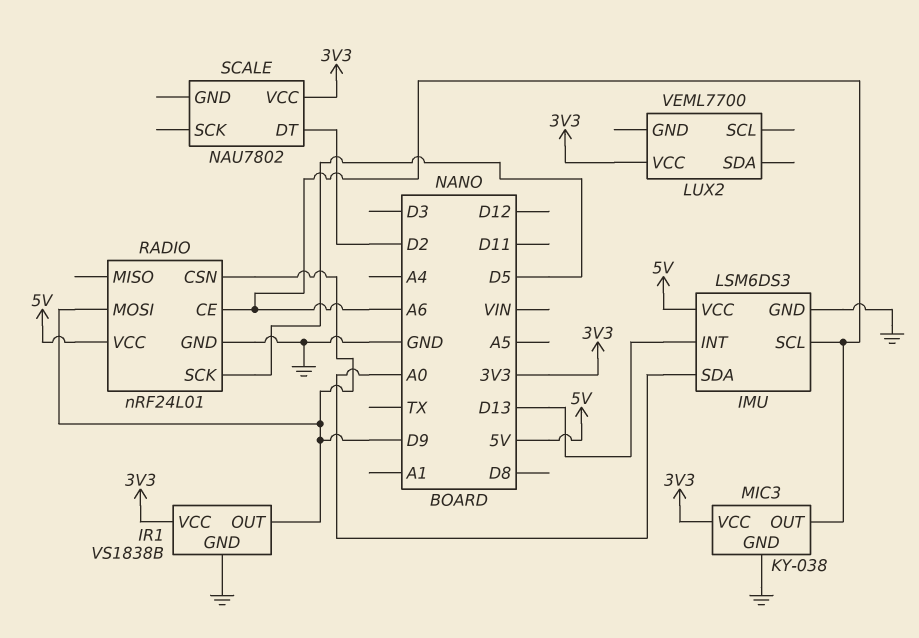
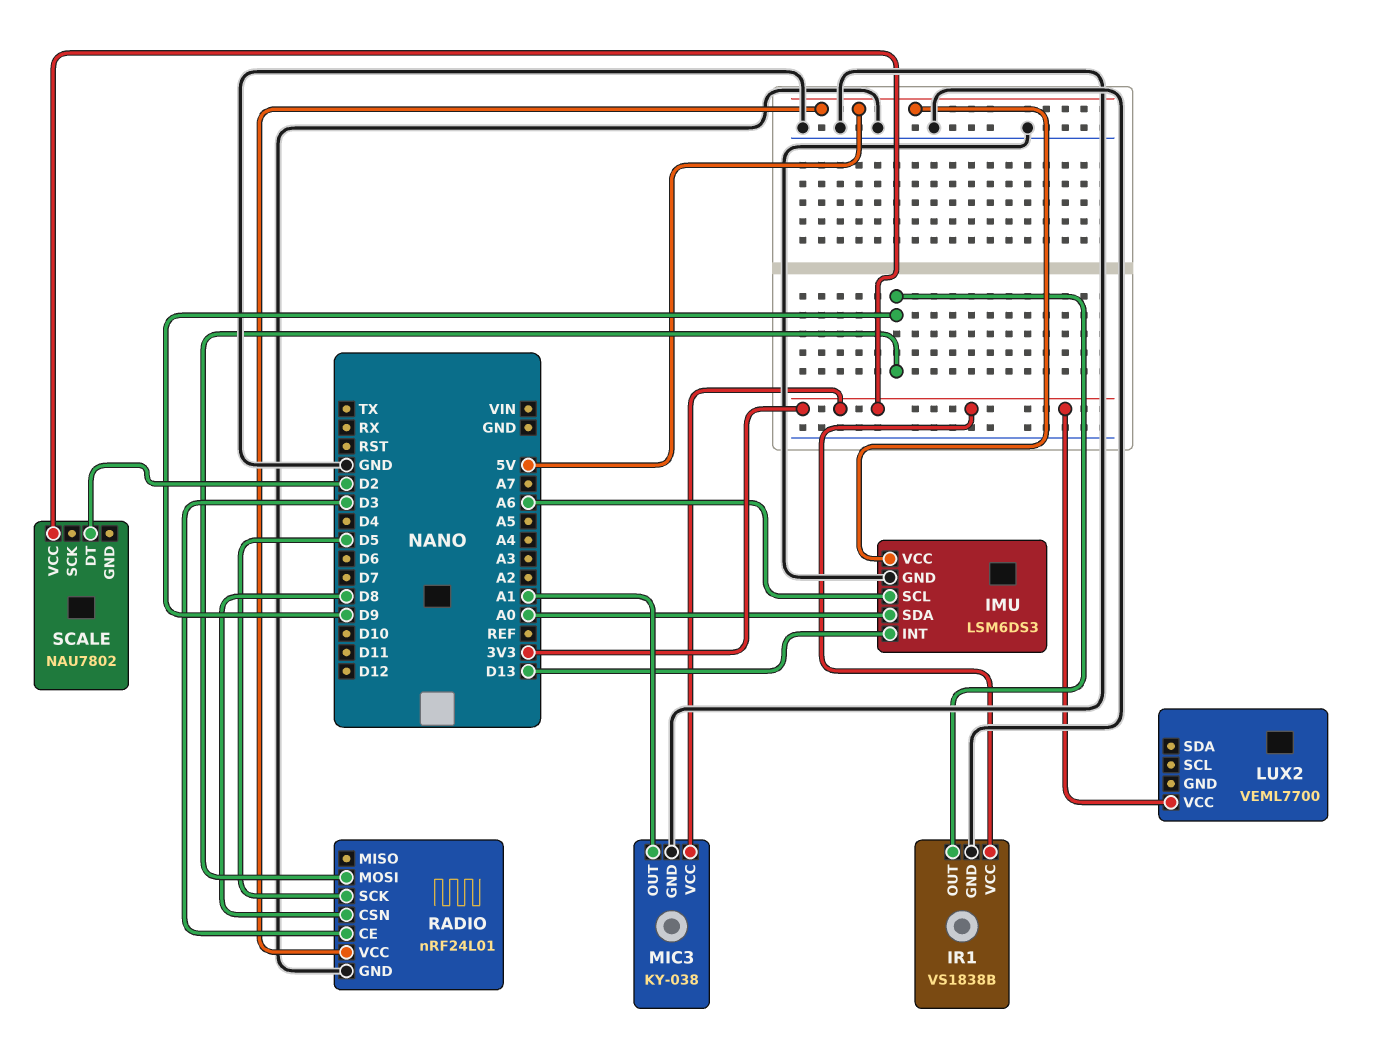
MIC3 pin OUT: A6 -> A1
RADIO pin CE: A6 -> D3
RADIO pin CSN: D9 -> D8

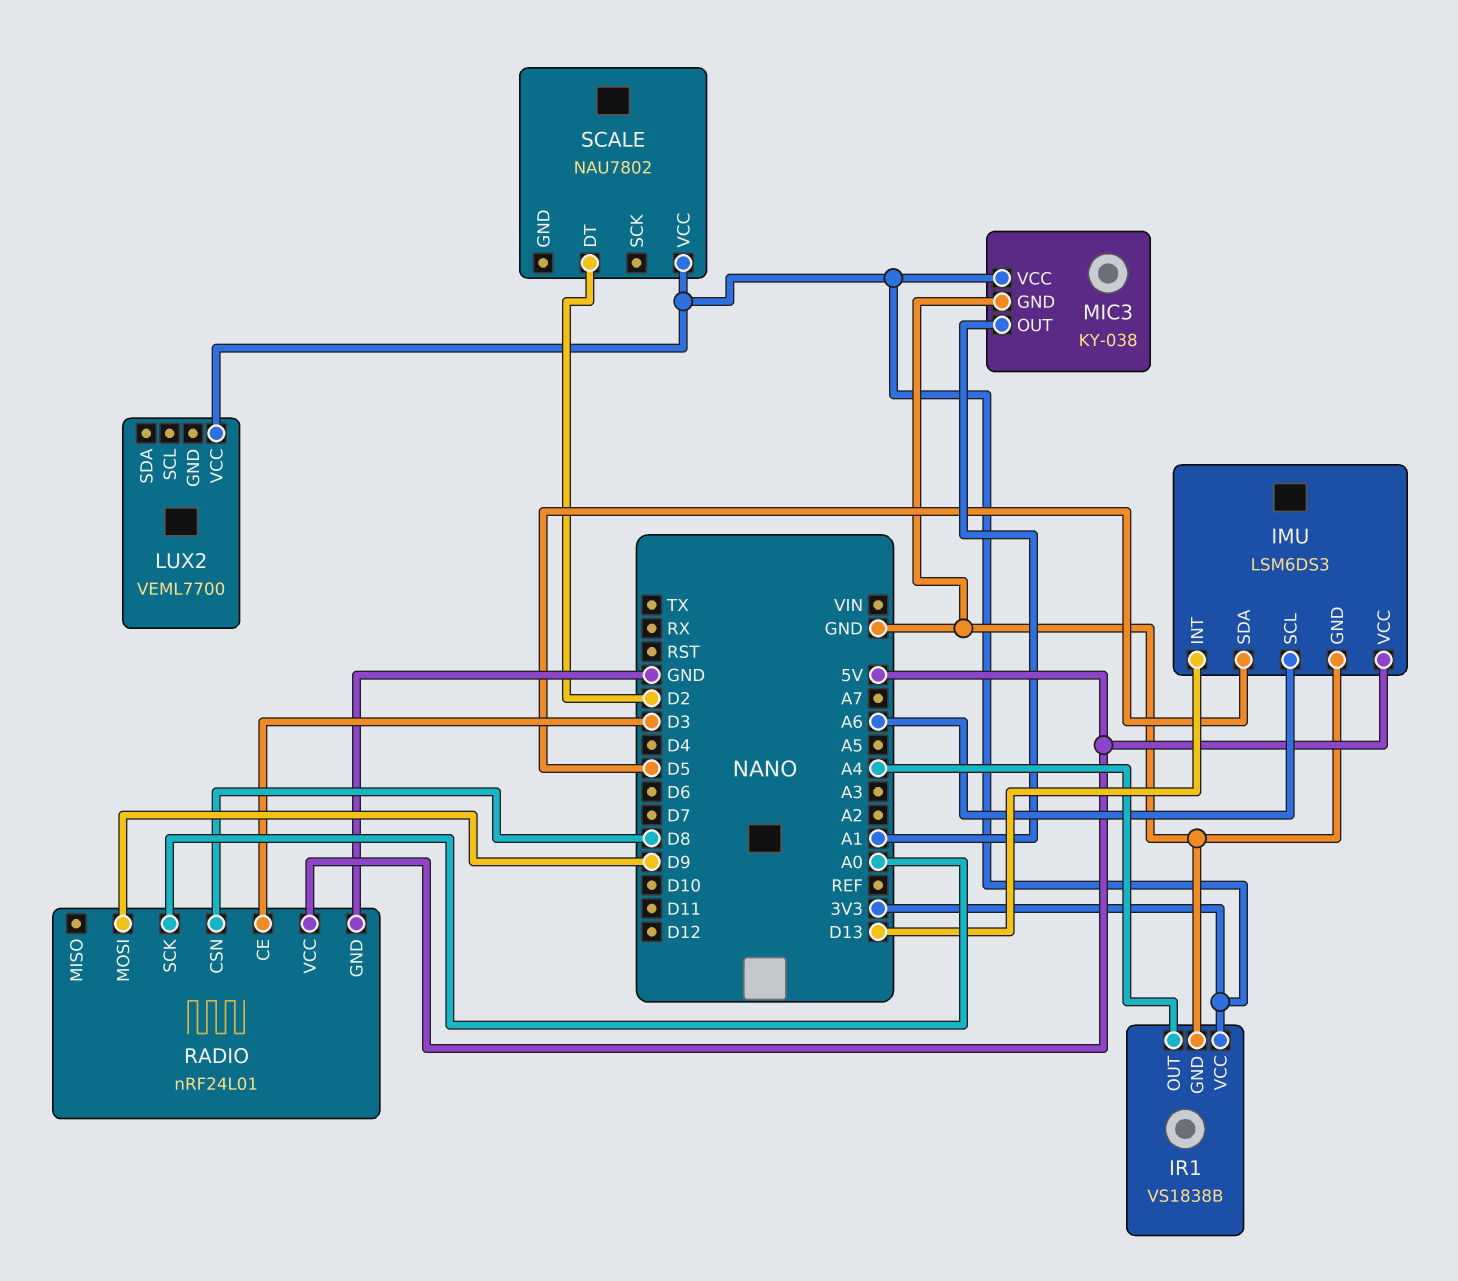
IMU pin SDA: A0 -> D5
IR1 pin OUT: D9 -> A4
RADIO pin SCK: D5 -> A0

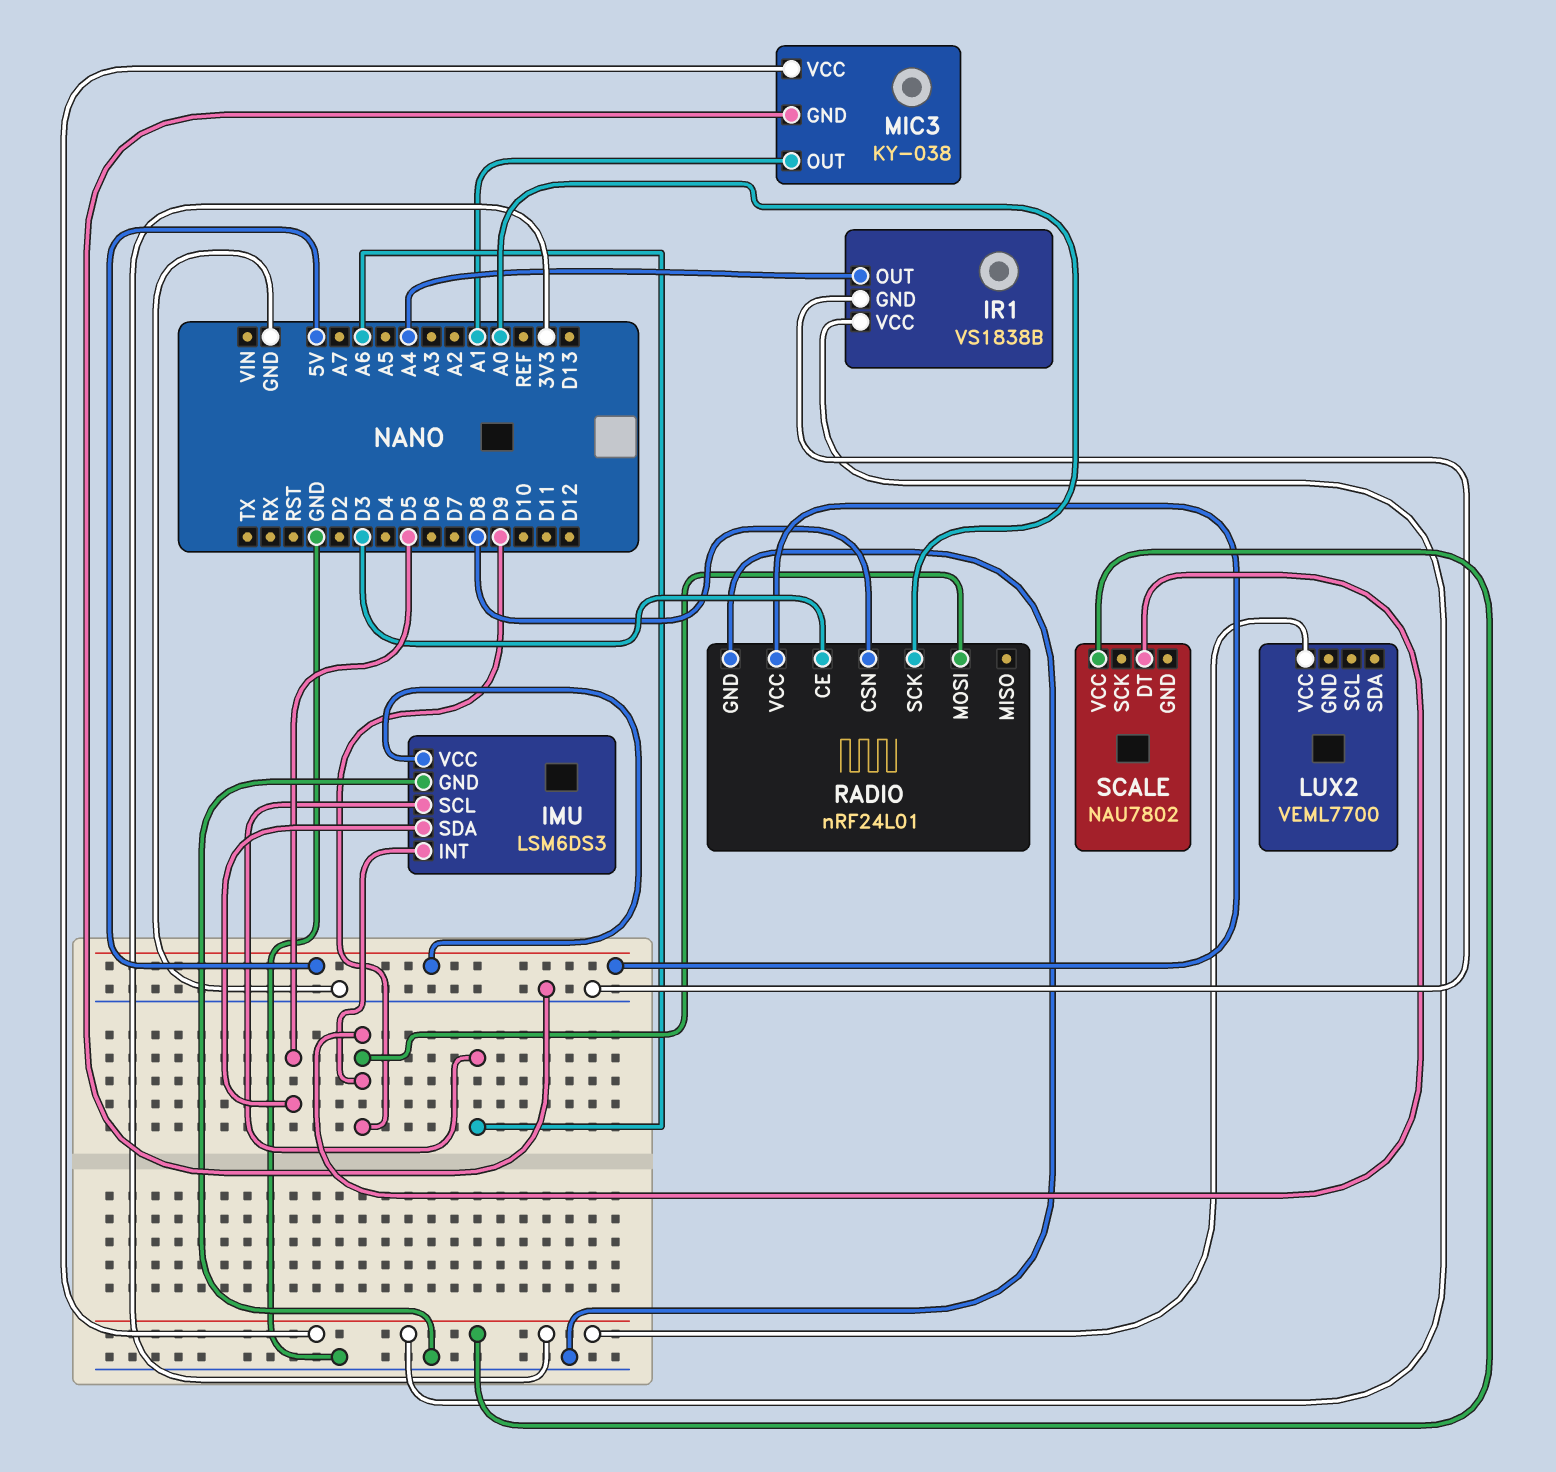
IMU pin INT: D13 -> D9
SCALE pin DT: D2 -> D9

